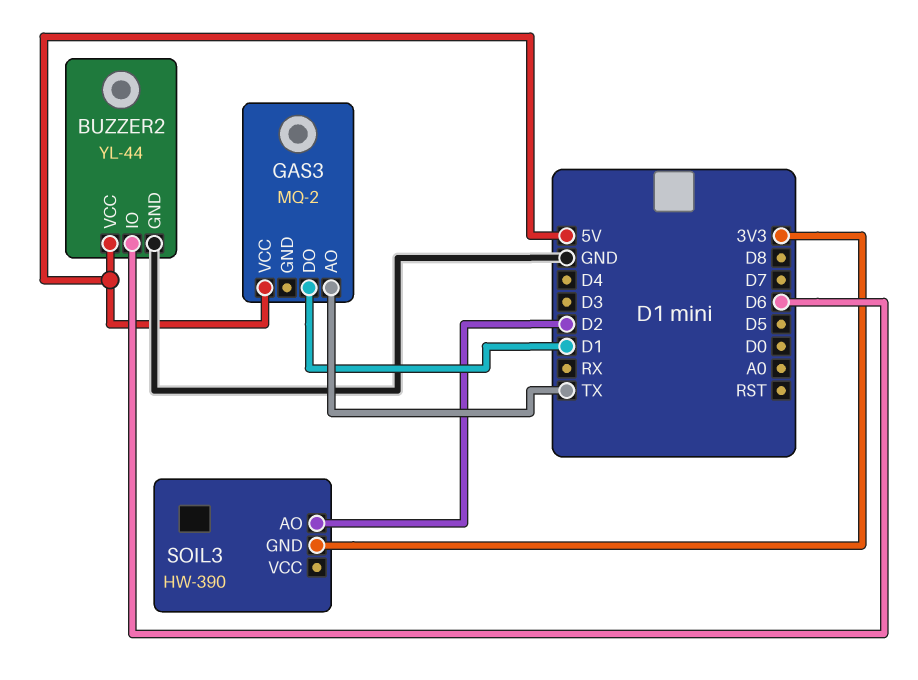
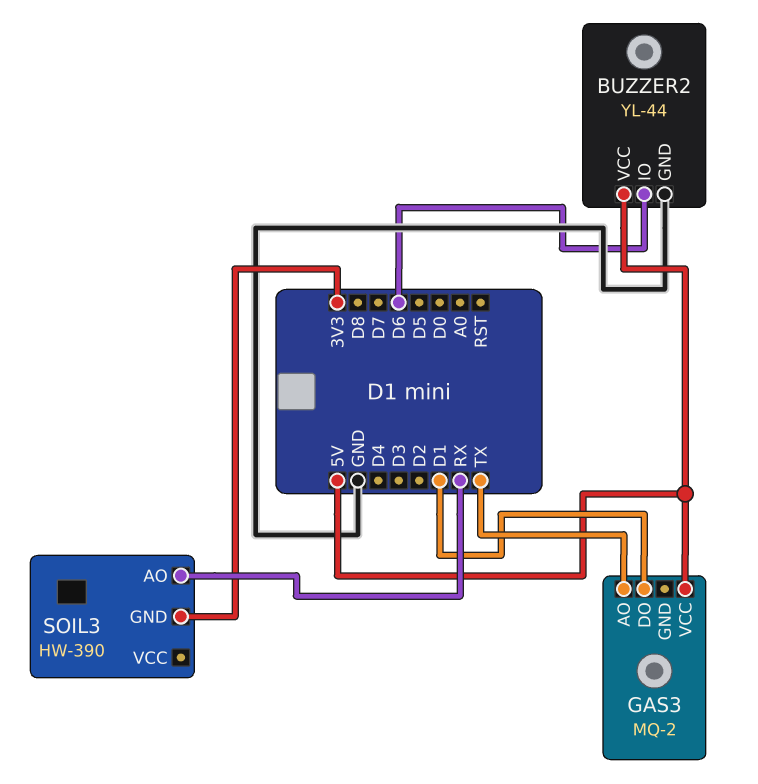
SOIL3 pin AO: D2 -> RX

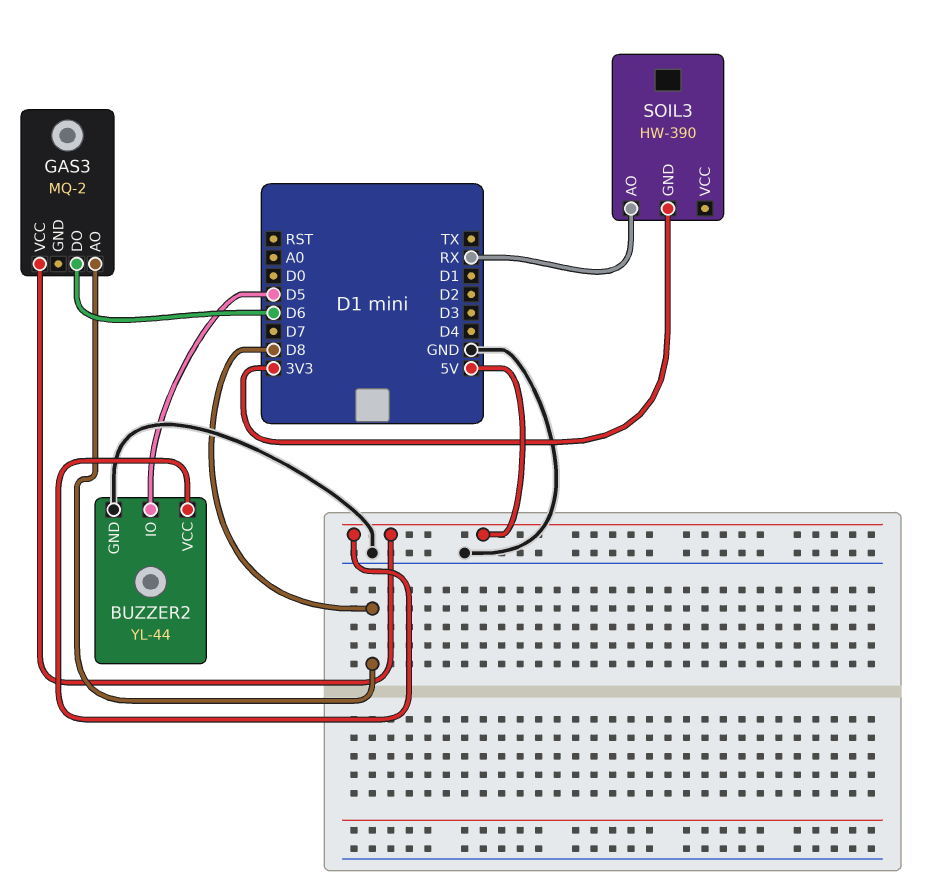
BUZZER2 pin IO: D6 -> D5
GAS3 pin AO: TX -> D8
GAS3 pin DO: D1 -> D6

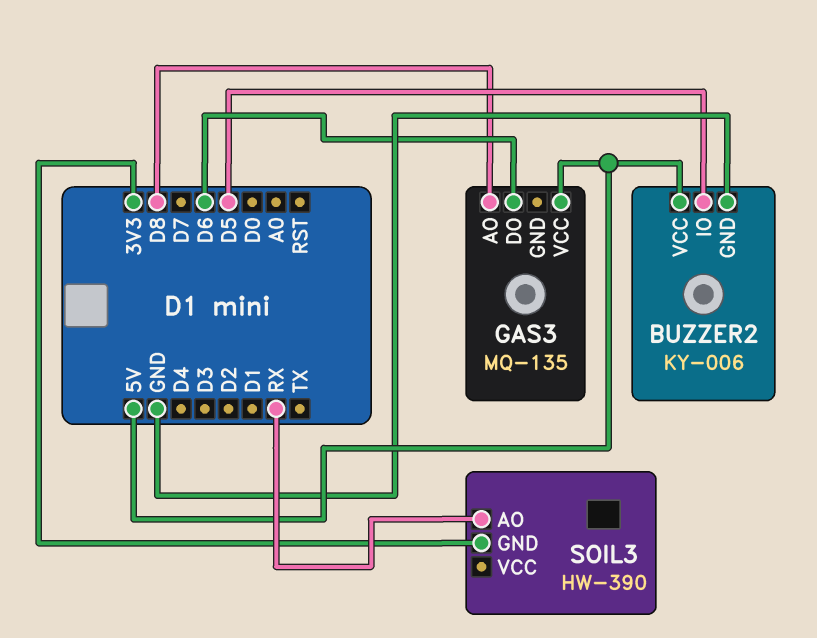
BUZZER2: YL-44 -> KY-006
GAS3: MQ-2 -> MQ-135

